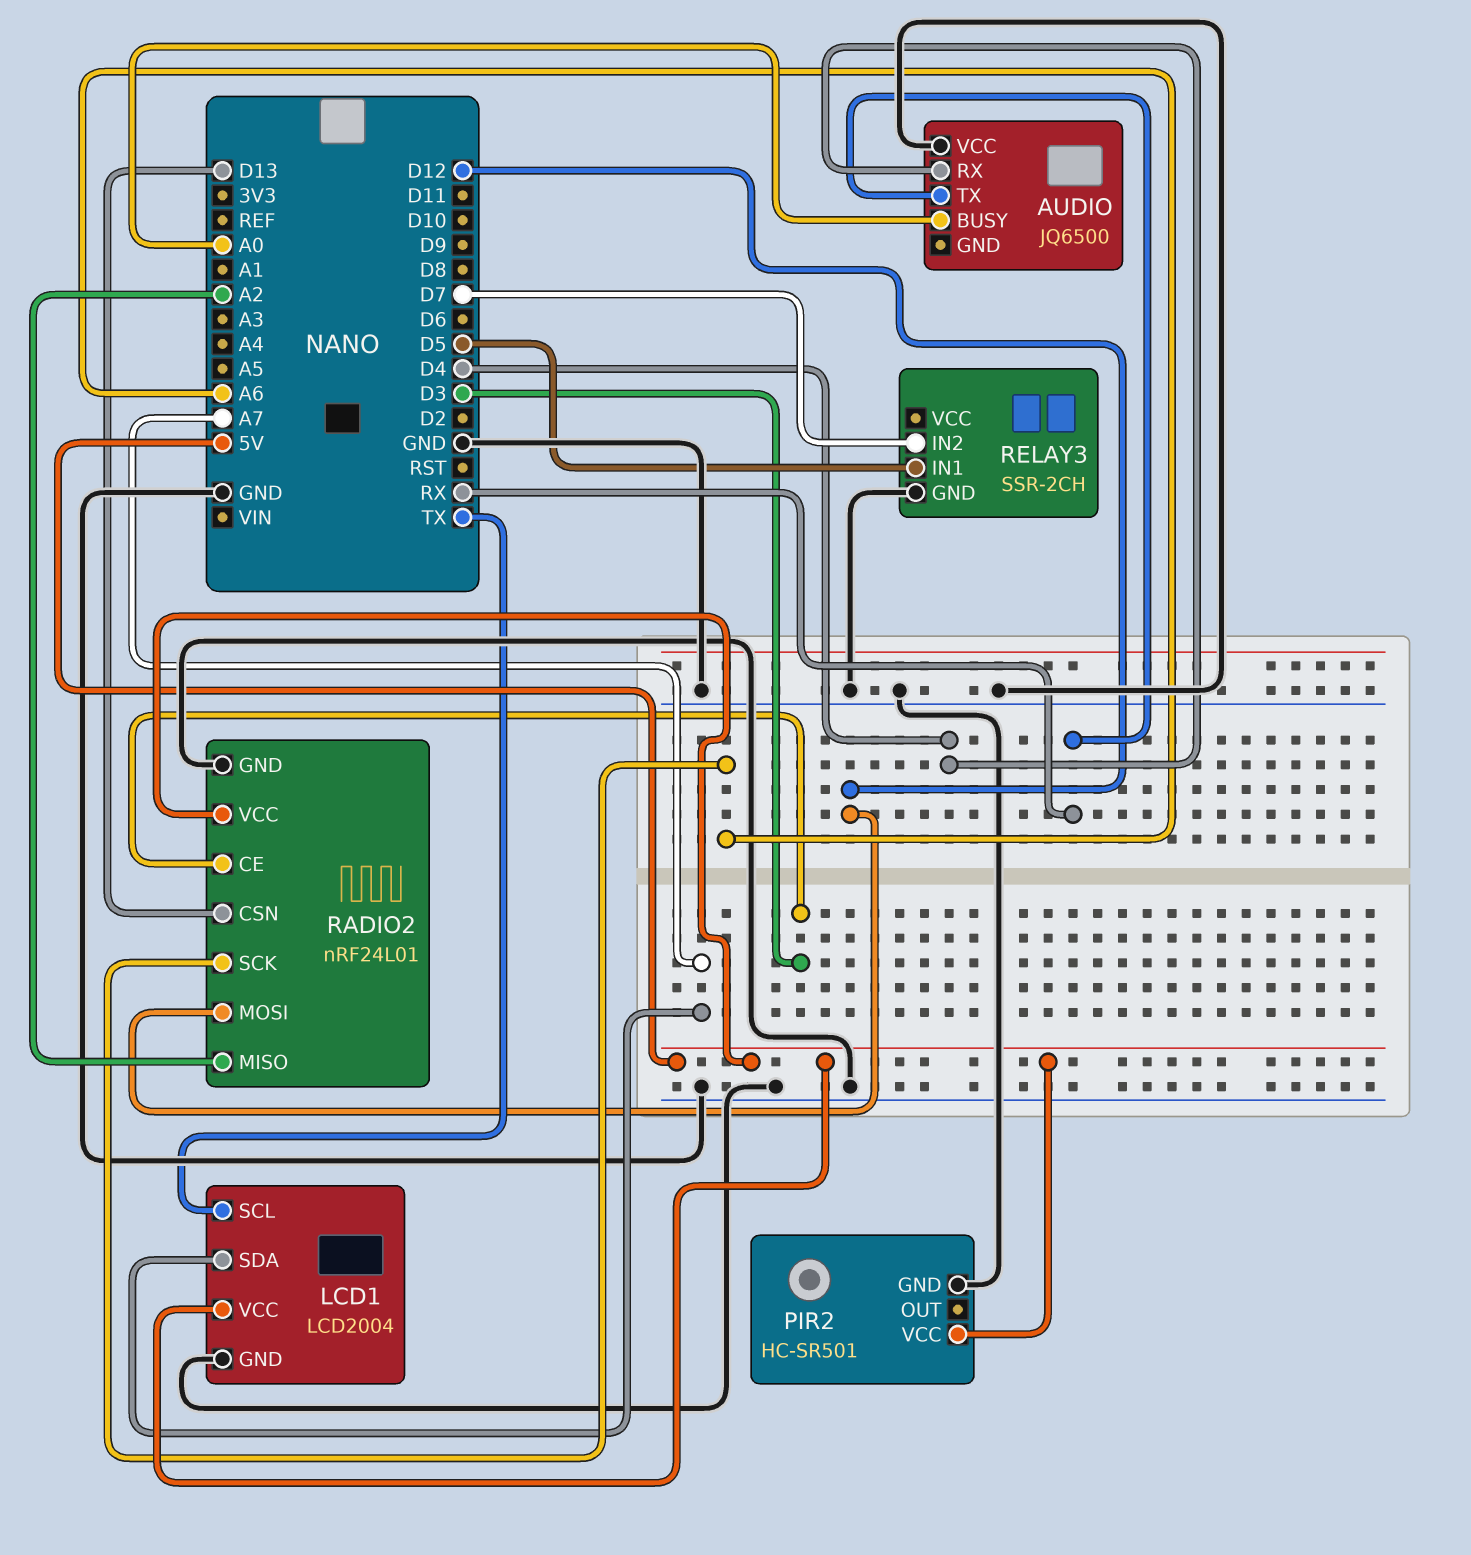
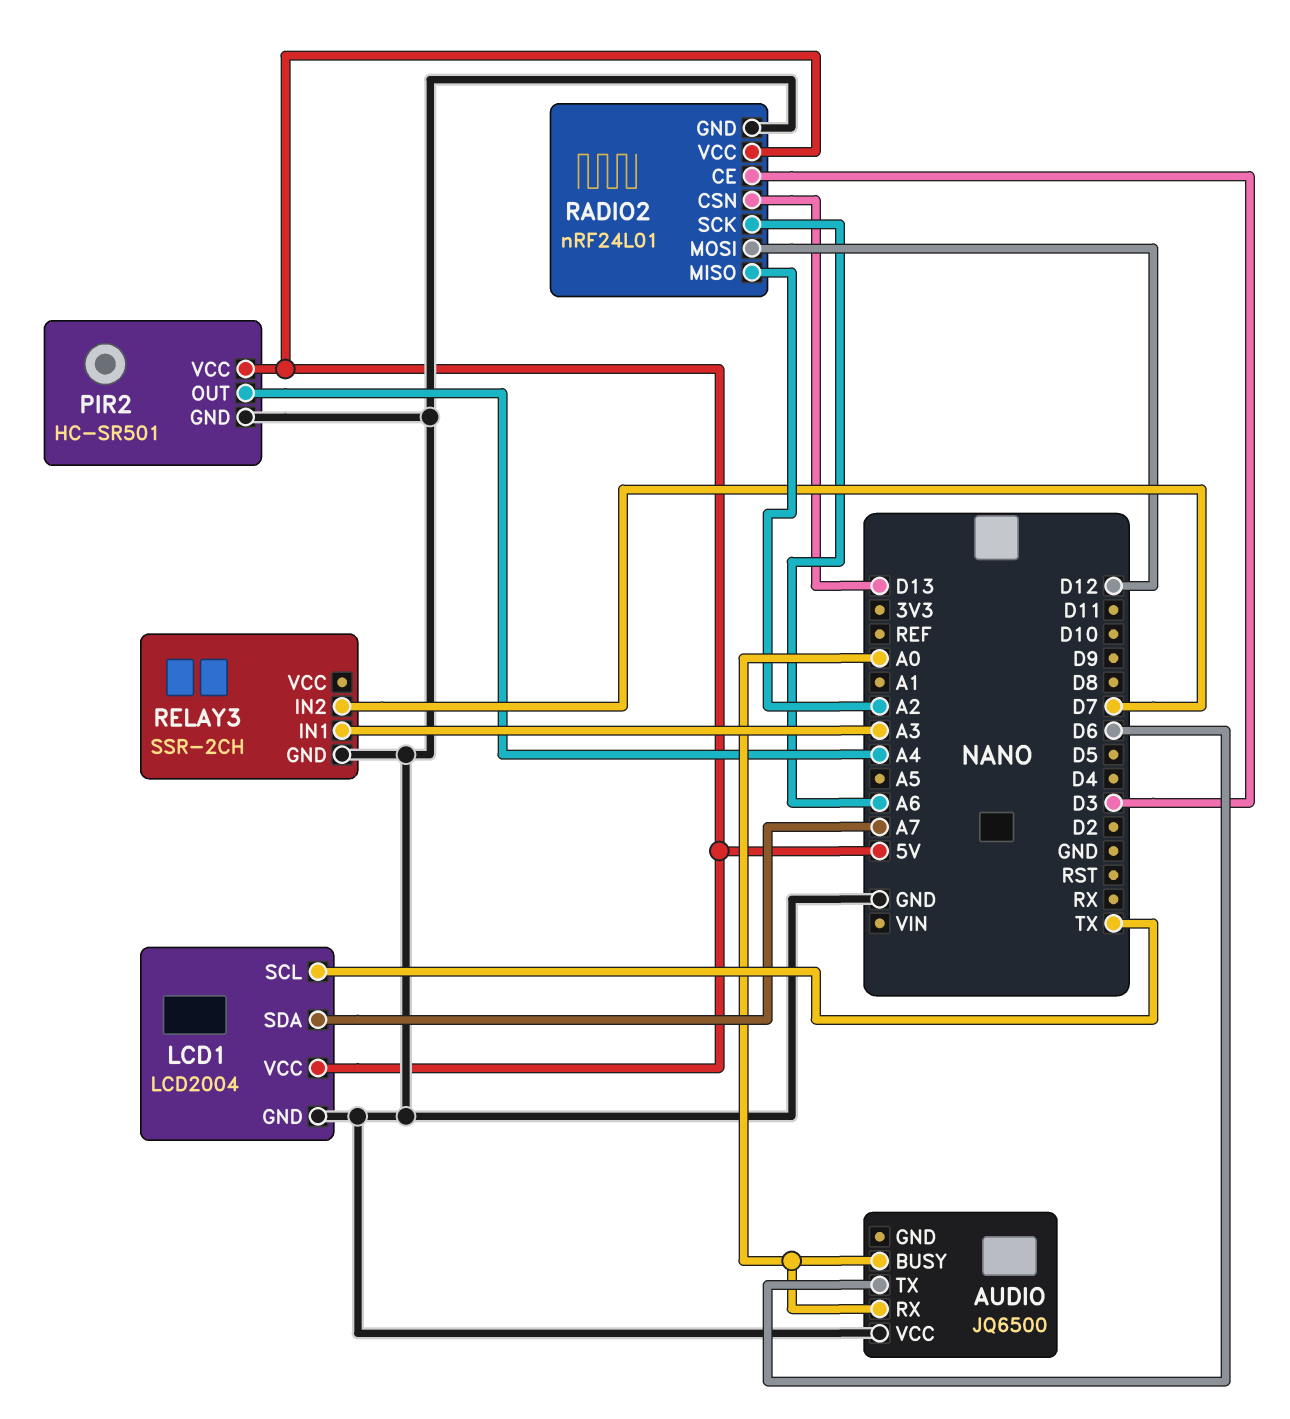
AUDIO pin RX: D4 -> A0
AUDIO pin TX: RX -> D6
PIR2 pin OUT: none -> A4
RELAY3 pin IN1: D5 -> A3

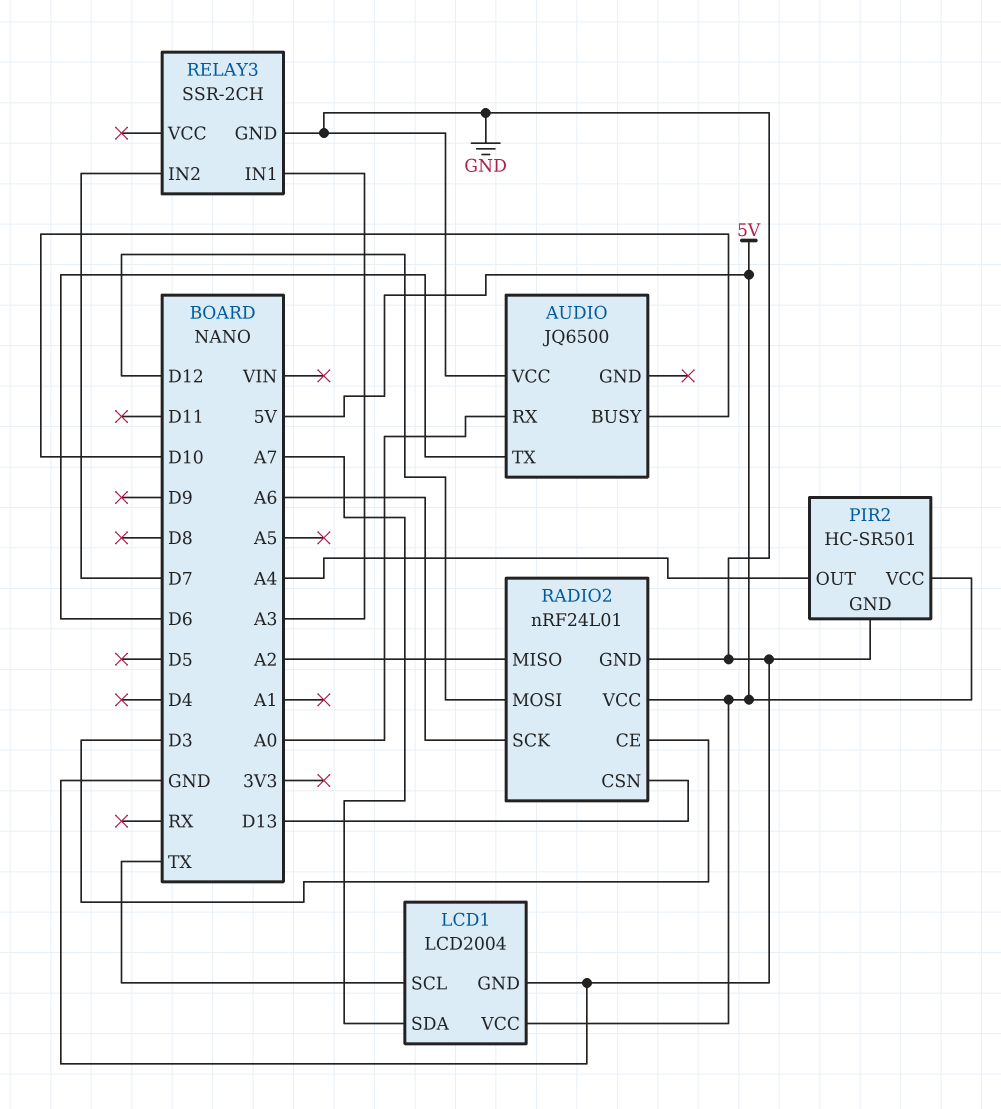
AUDIO pin BUSY: A0 -> D10

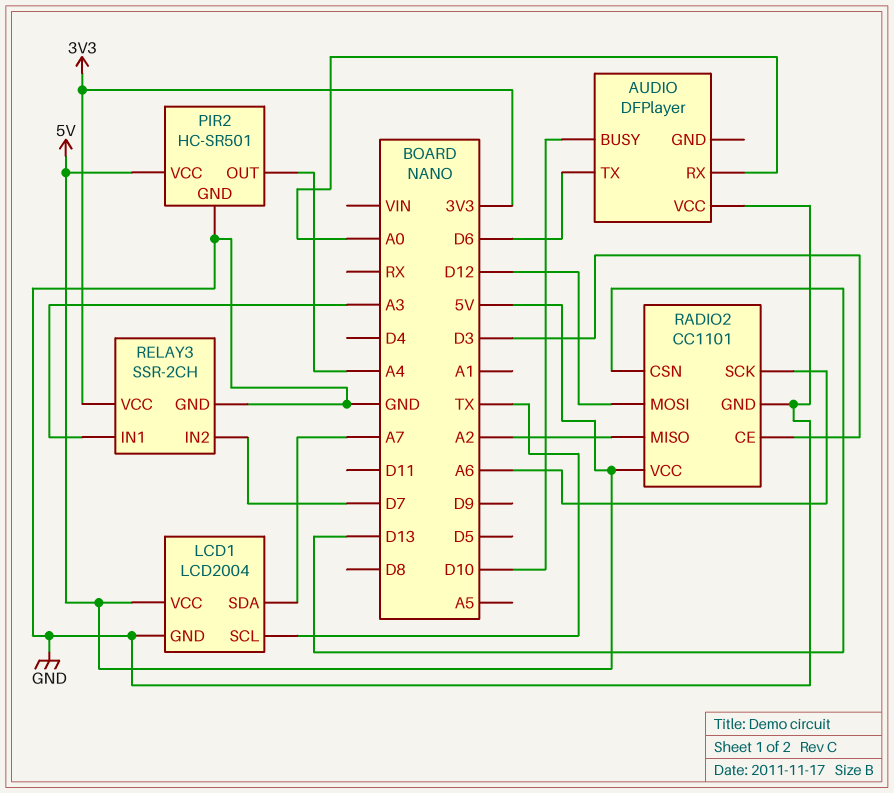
AUDIO: JQ6500 -> DFPlayer
RADIO2: nRF24L01 -> CC1101
RELAY3 pin VCC: none -> 3V3

